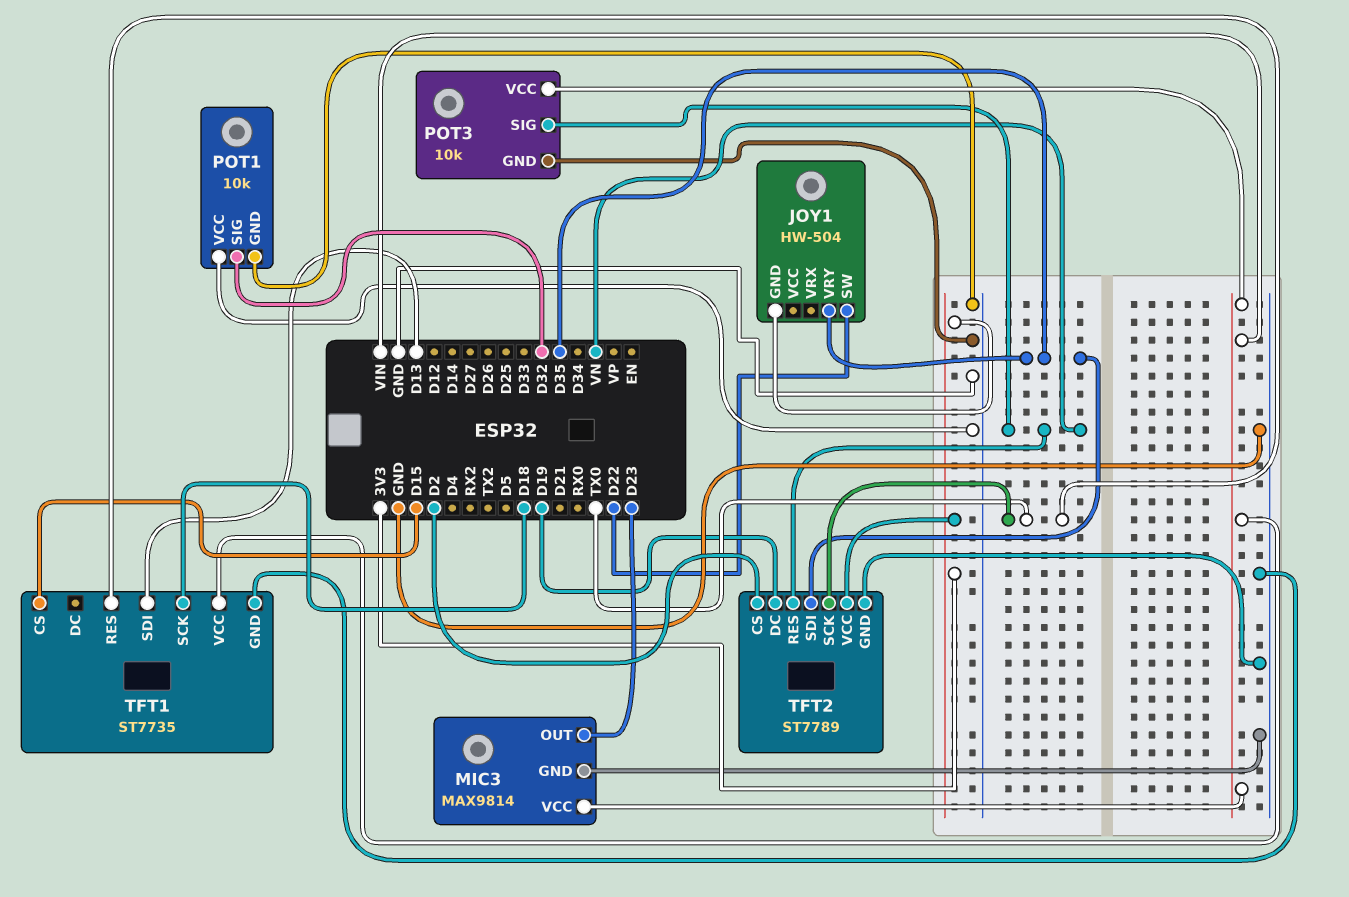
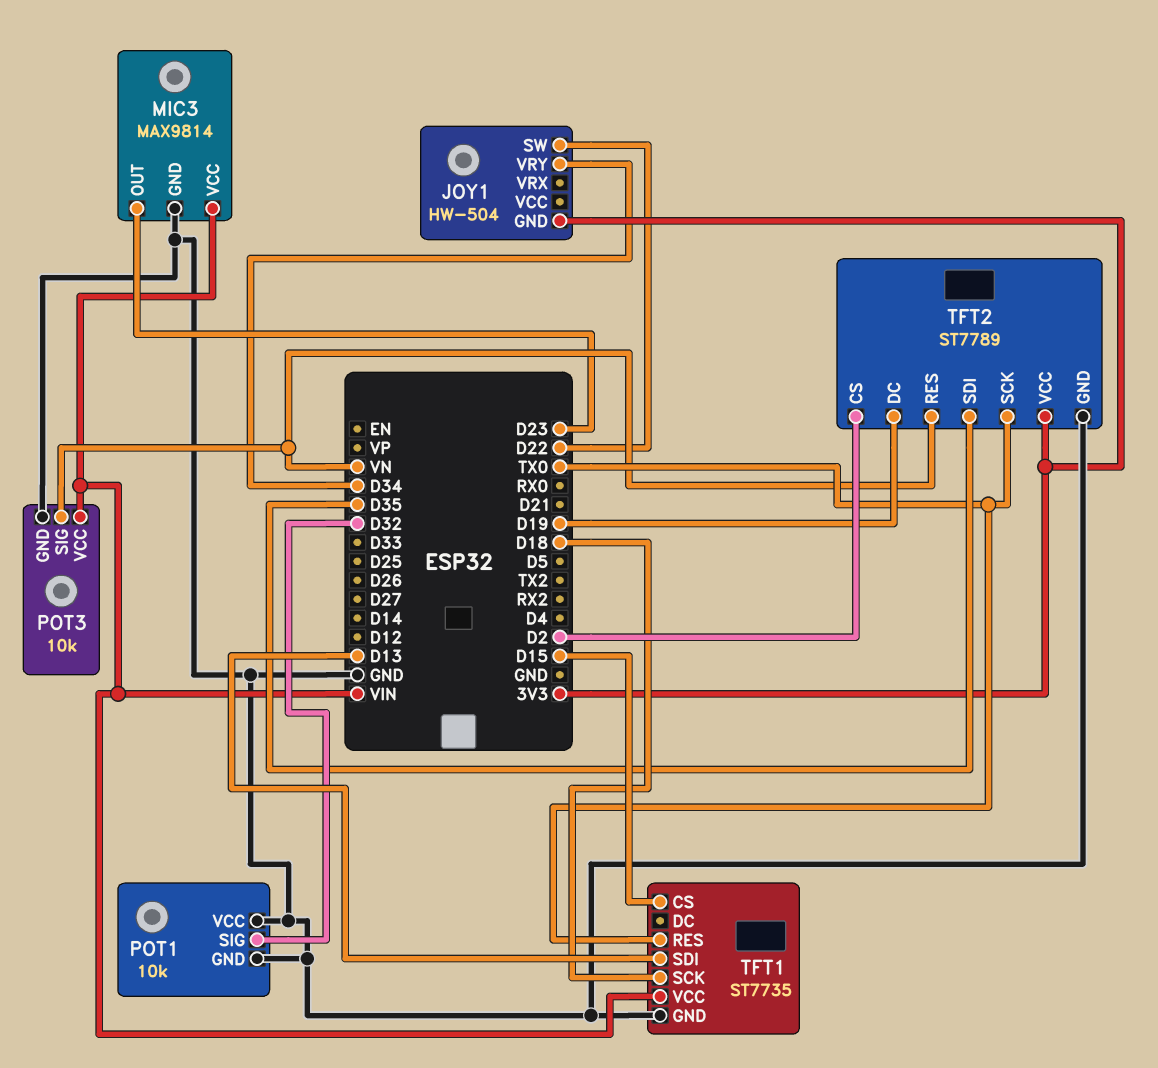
JOY1 pin VRY: D35 -> D34

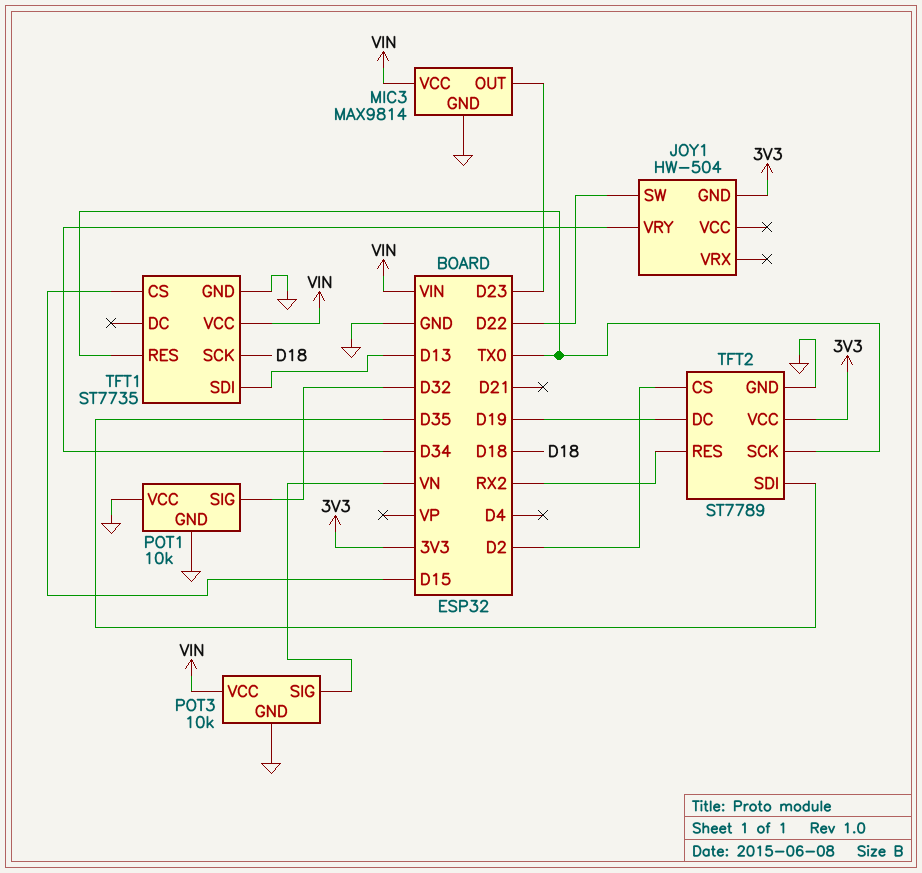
TFT2 pin RES: VN -> RX2

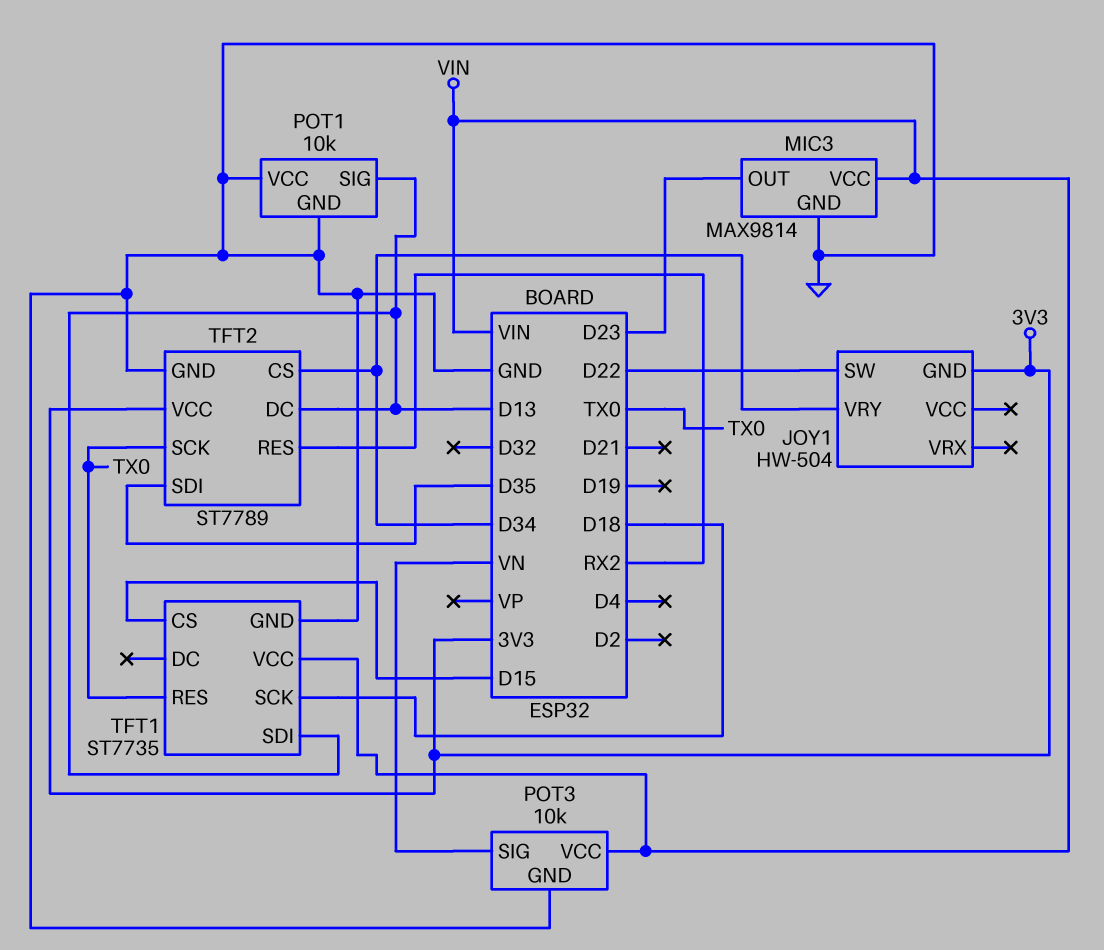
POT1 pin SIG: D32 -> D13
TFT2 pin CS: D2 -> D34
TFT2 pin DC: D19 -> D13

